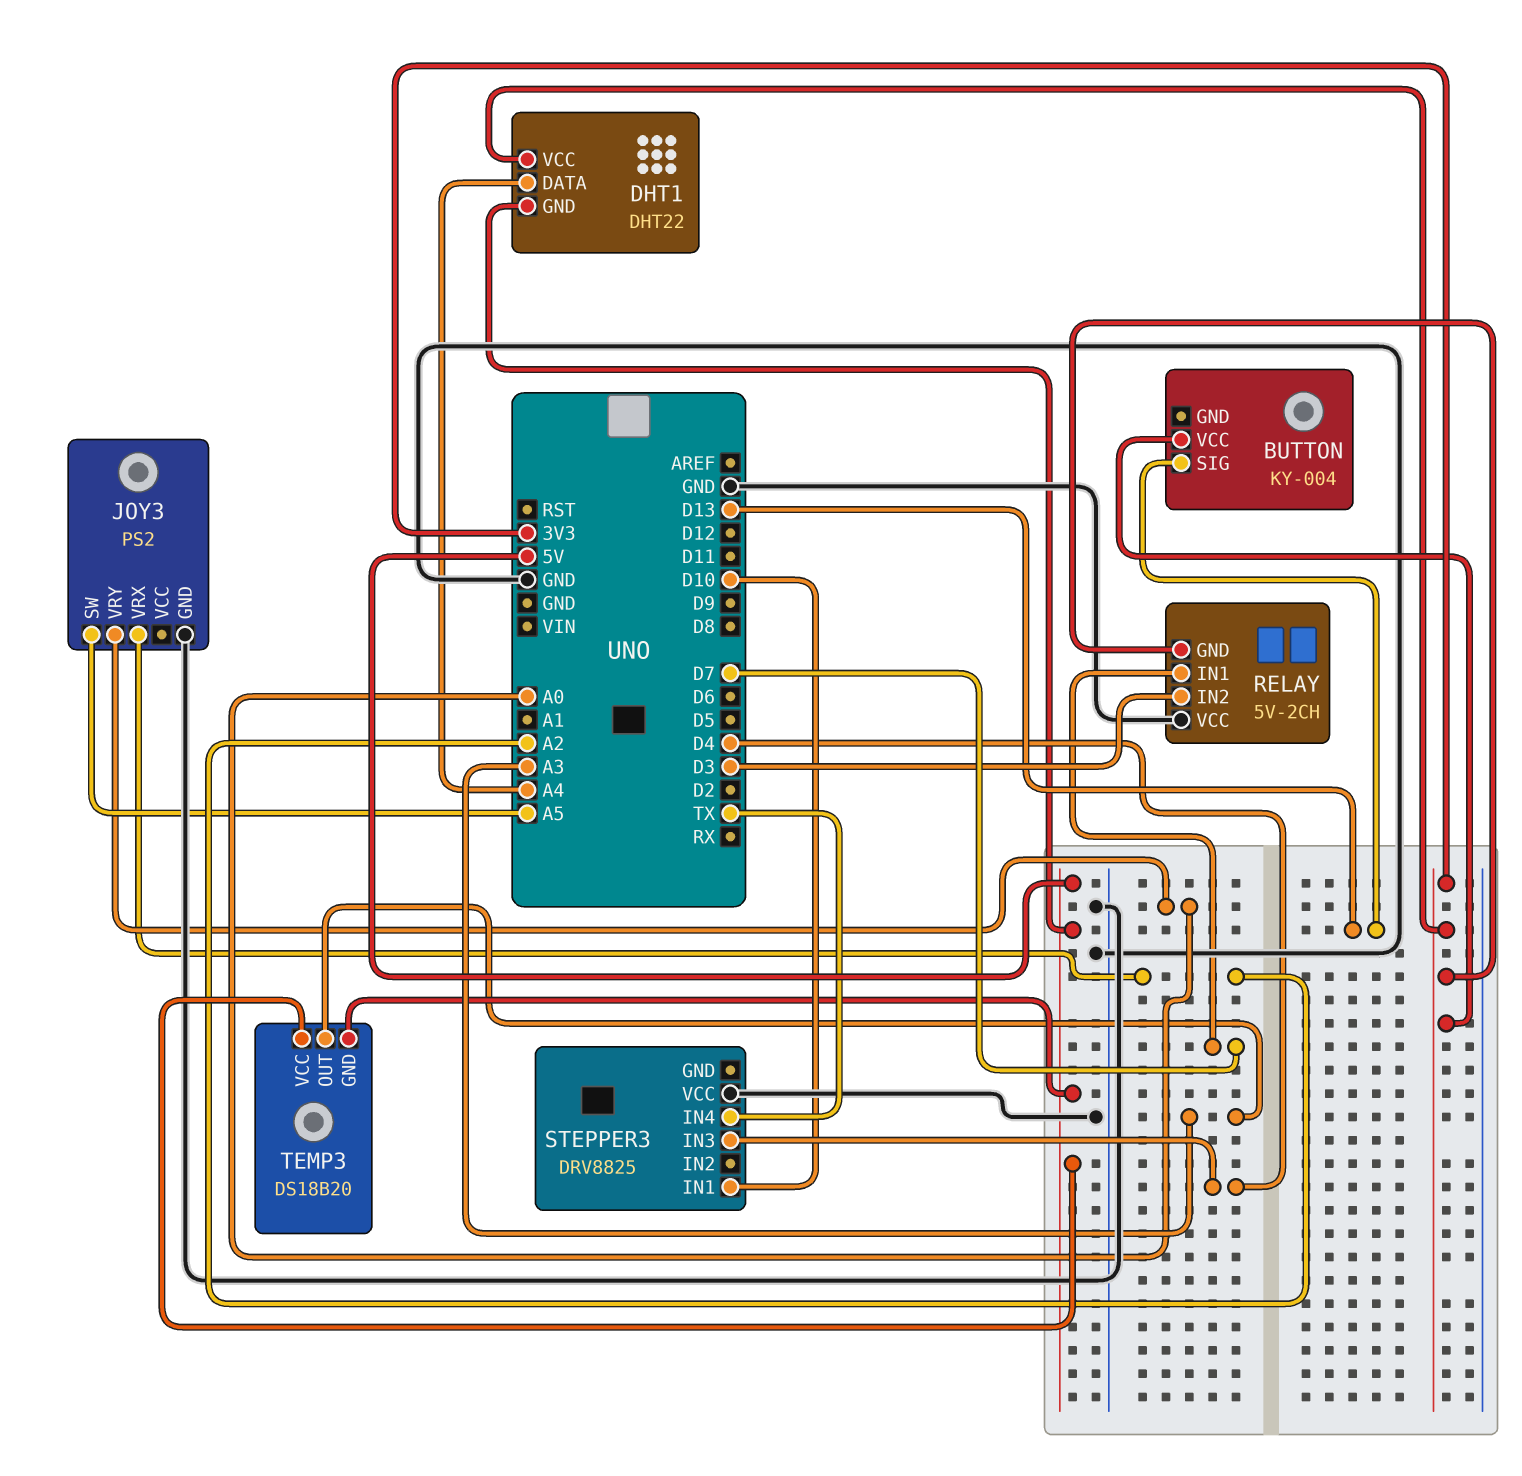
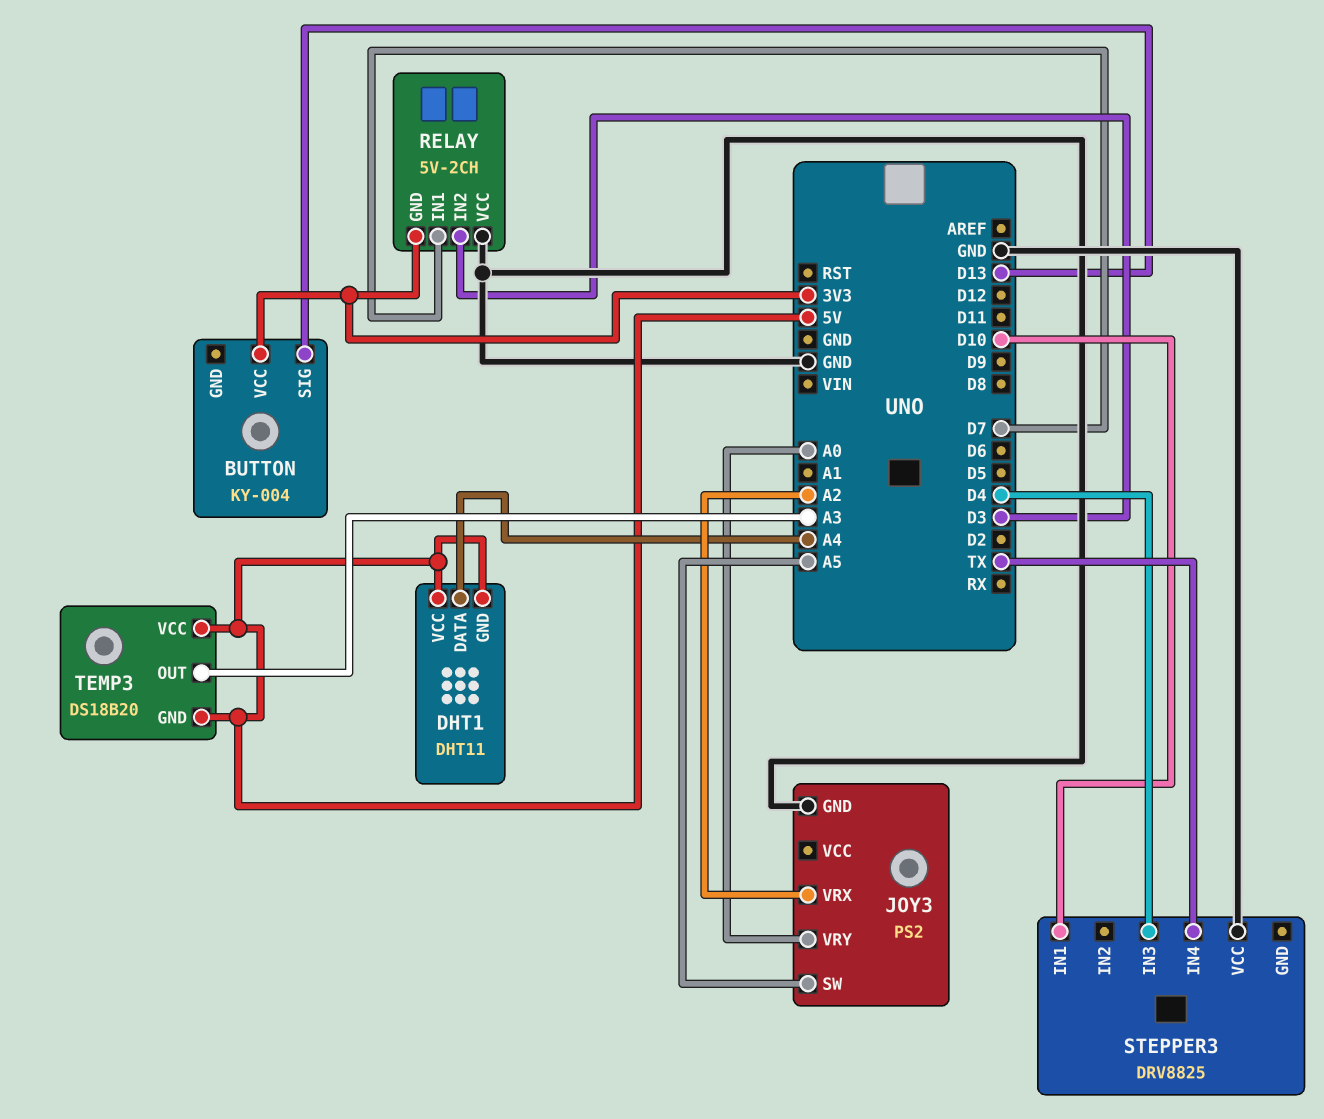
DHT1: DHT22 -> DHT11
DHT1 pin VCC: 3V3 -> 5V

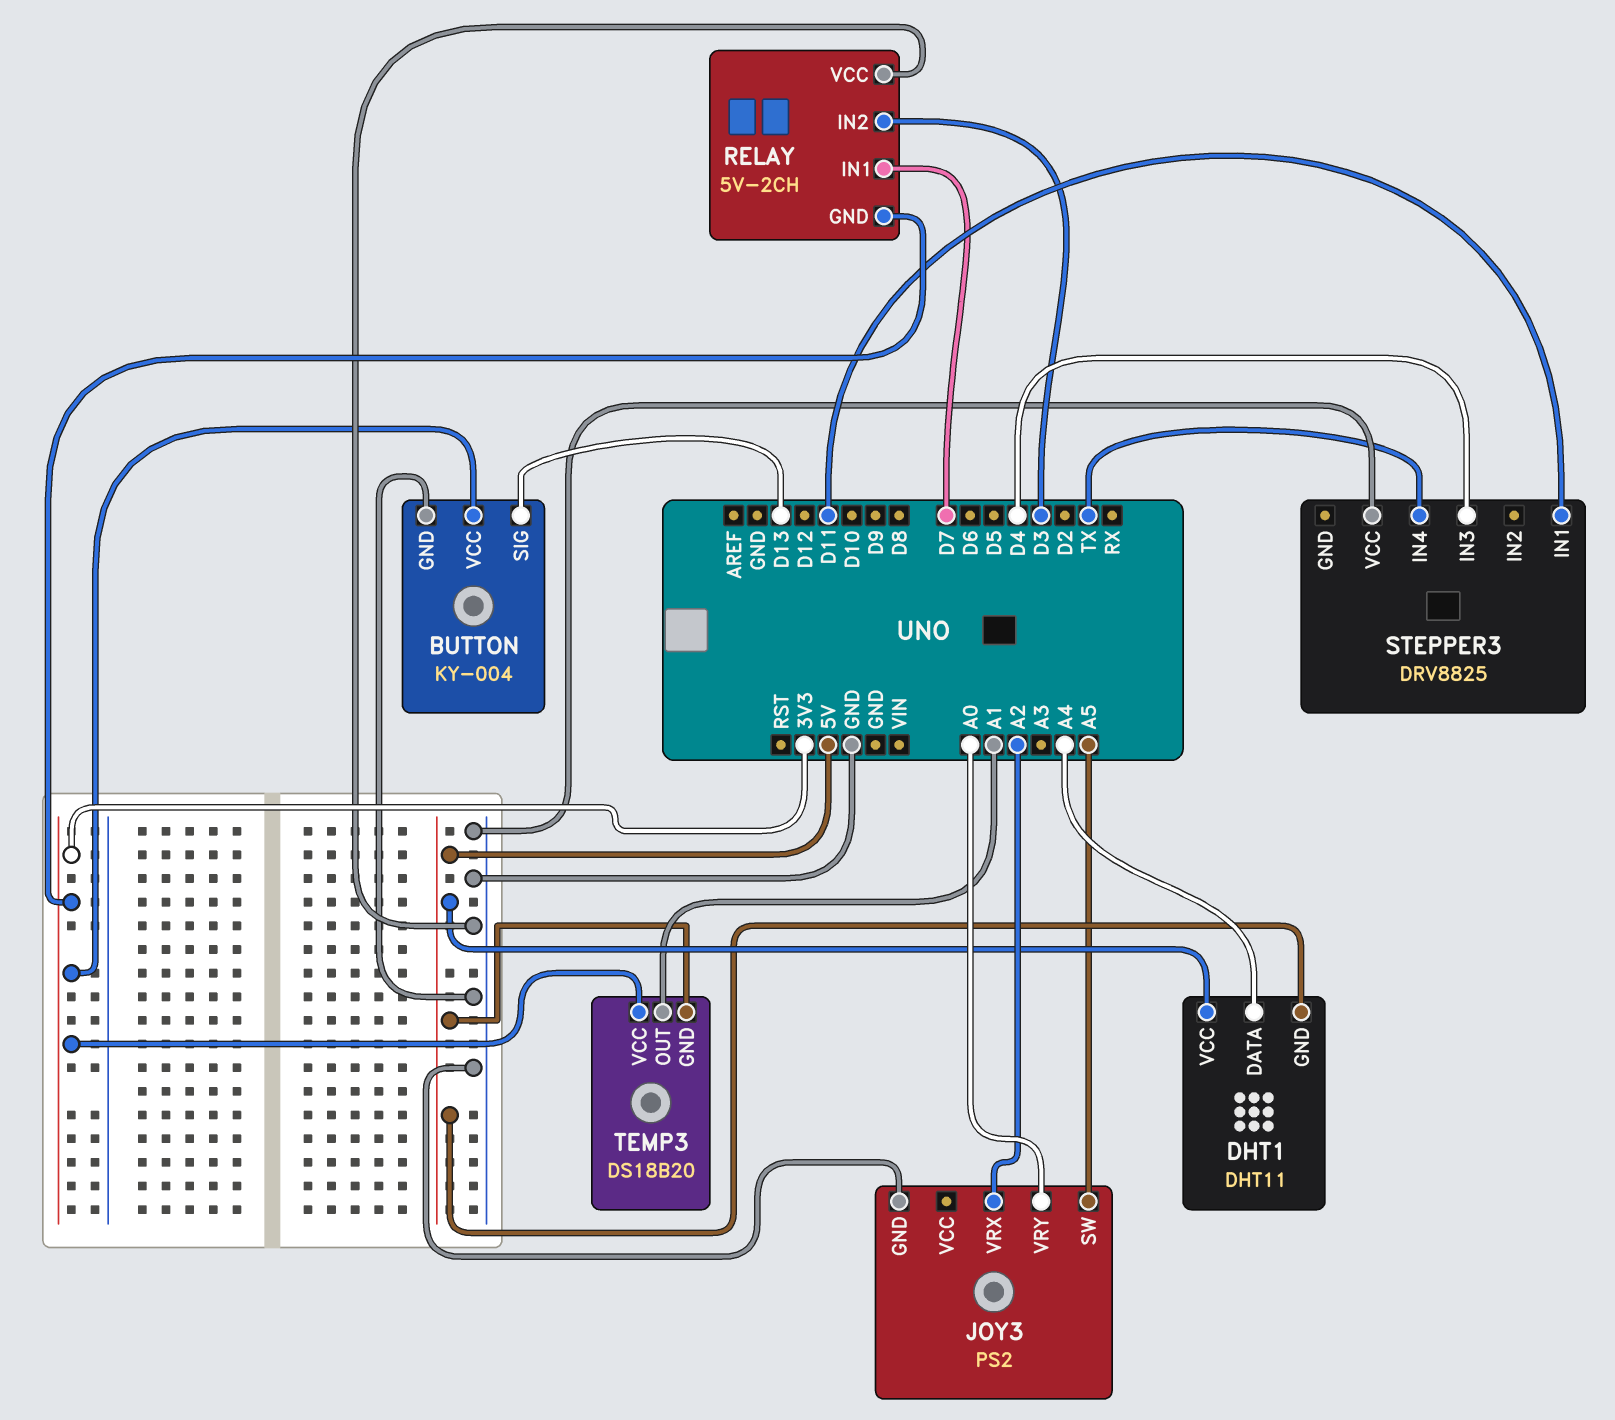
BUTTON pin GND: none -> GND
STEPPER3 pin IN1: D10 -> D11
TEMP3 pin OUT: A3 -> A1
TEMP3 pin VCC: 5V -> 3V3

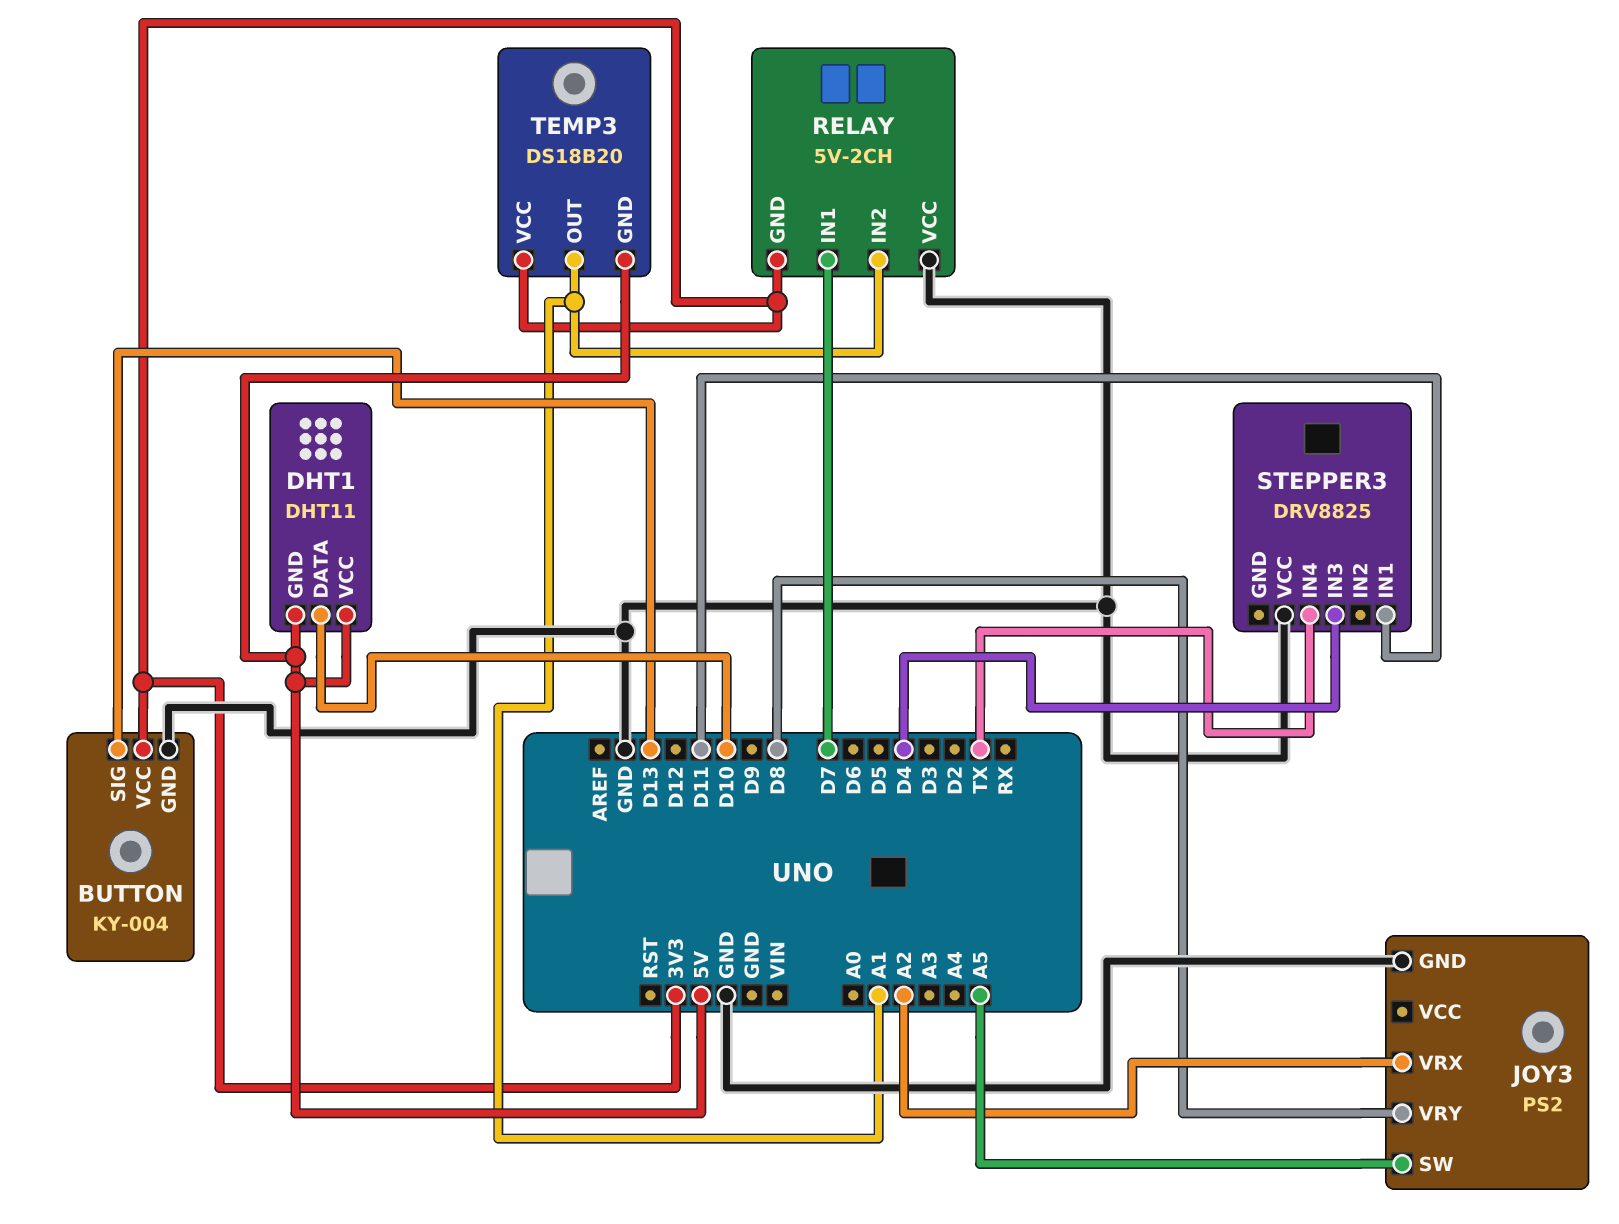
DHT1 pin DATA: A4 -> D10
JOY3 pin VRY: A0 -> D8
RELAY pin IN2: D3 -> A1

